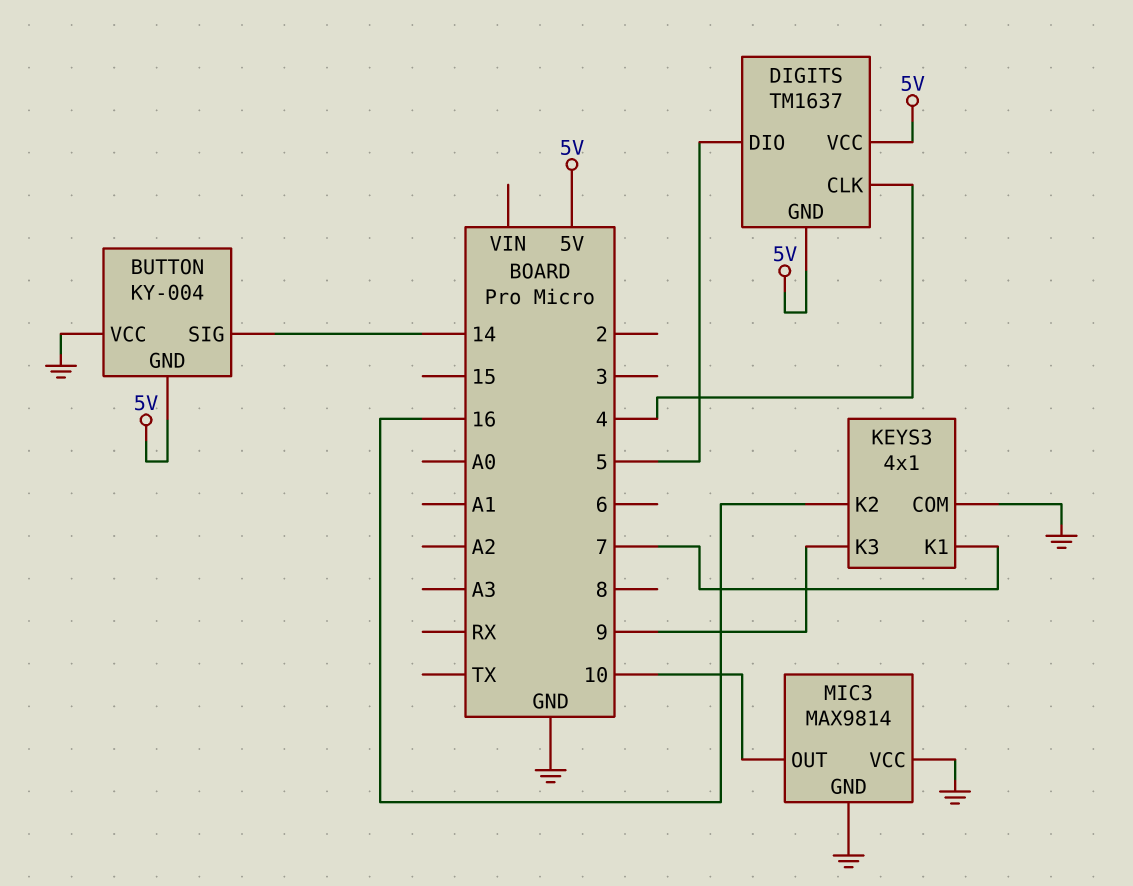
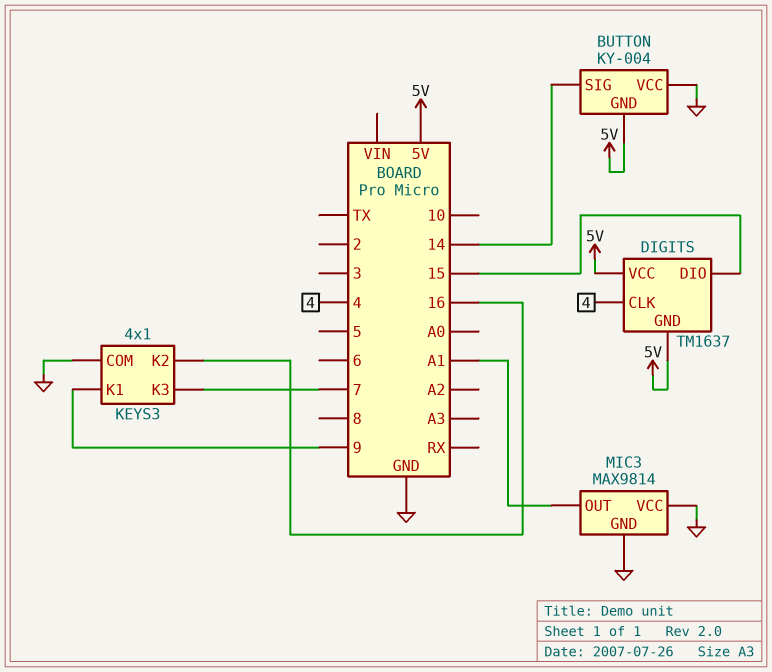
DIGITS pin DIO: 5 -> 15
KEYS3 pin K1: 7 -> 9
KEYS3 pin K3: 9 -> 7
MIC3 pin OUT: 10 -> A1

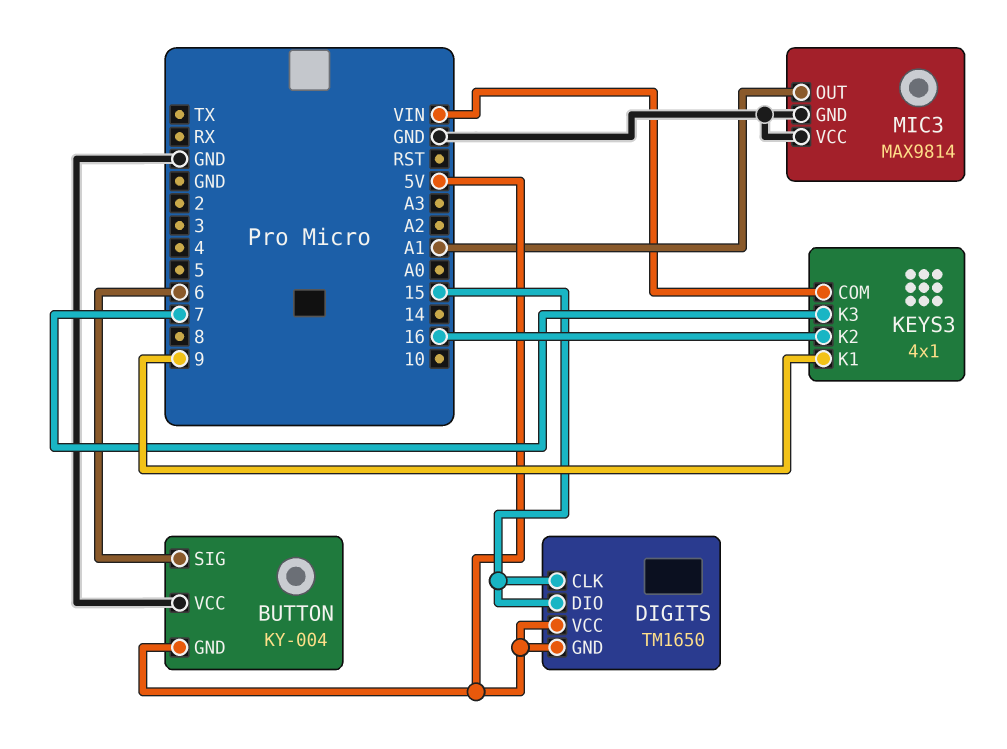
BUTTON pin SIG: 14 -> 6
DIGITS: TM1637 -> TM1650
DIGITS pin CLK: 4 -> 15
KEYS3 pin COM: GND -> VIN

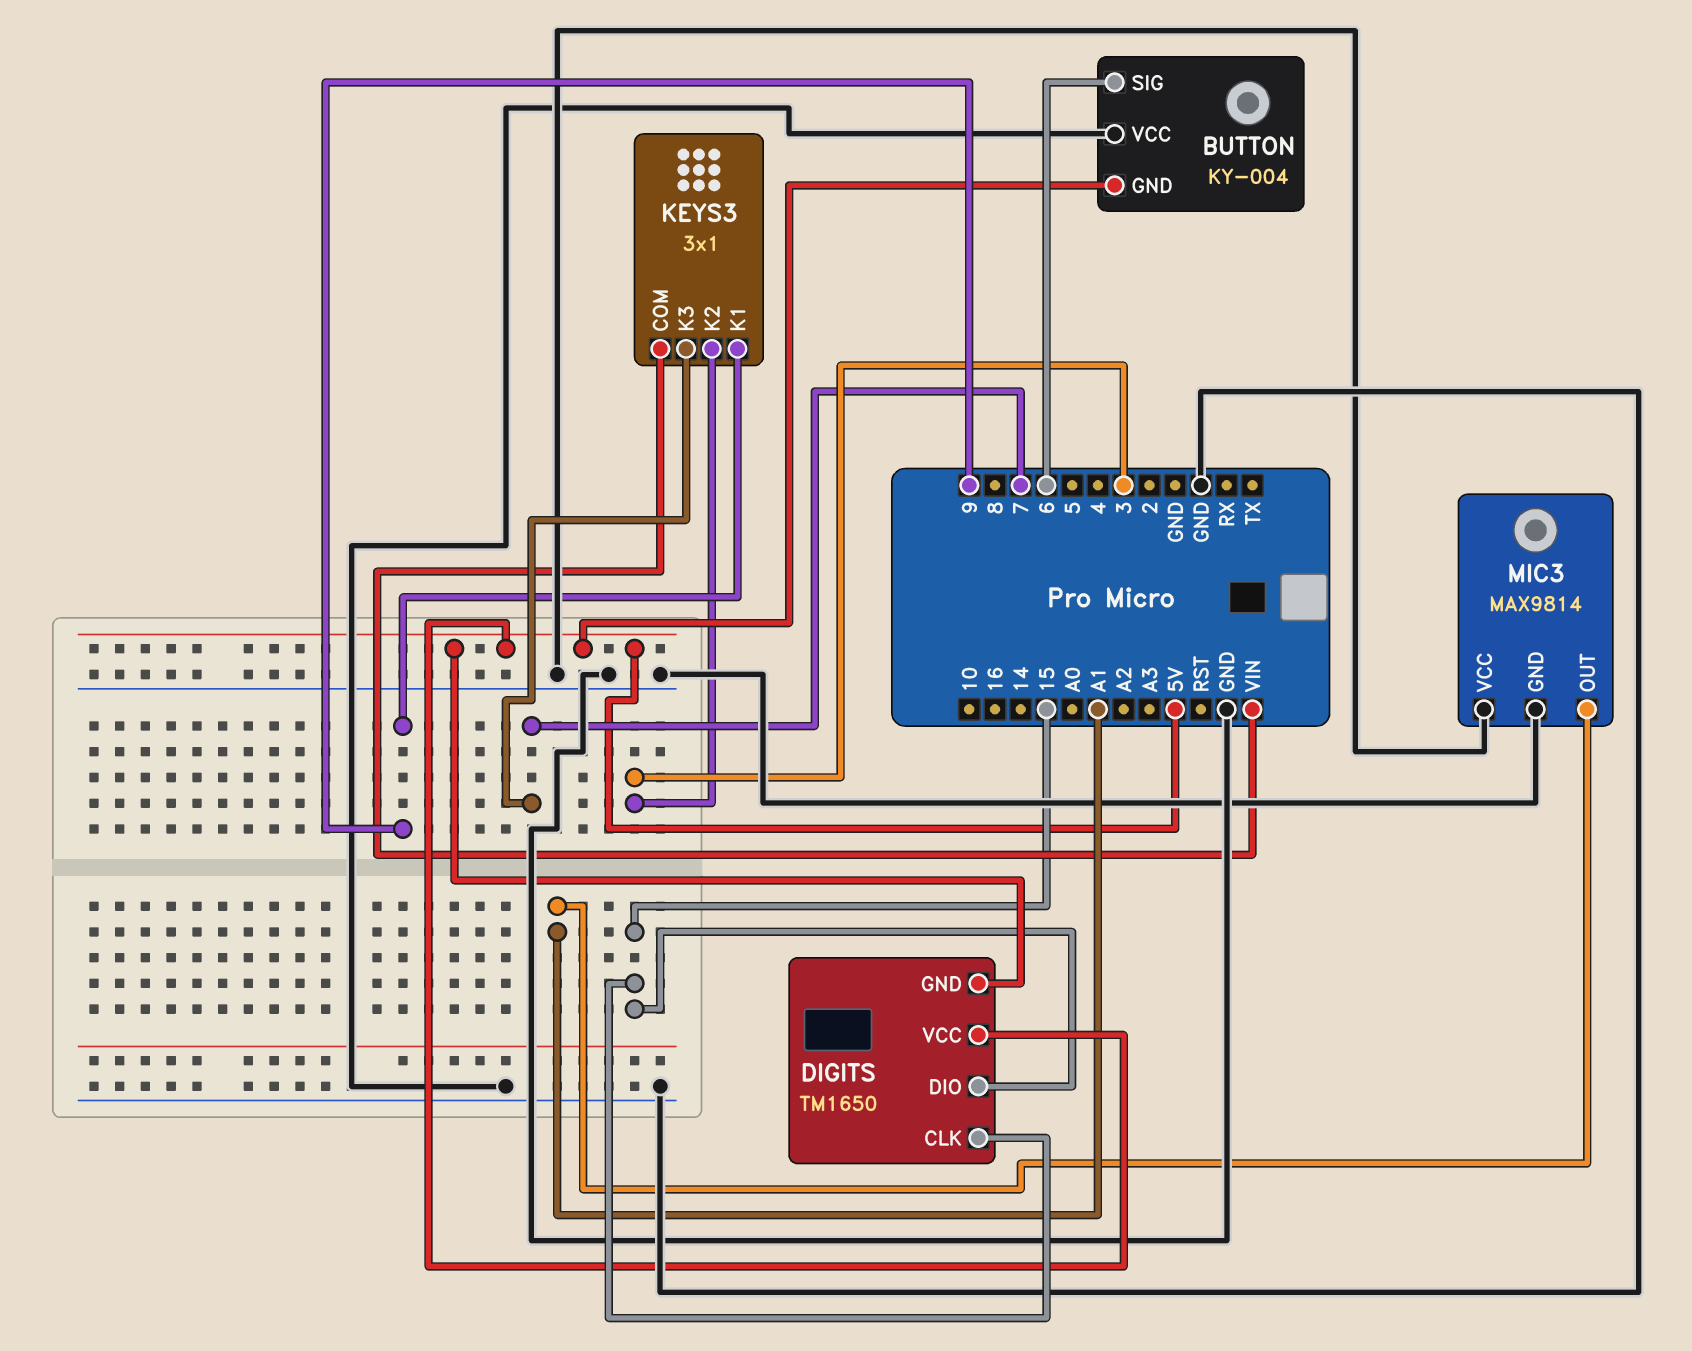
KEYS3: 4x1 -> 3x1
KEYS3 pin K2: 16 -> 3

